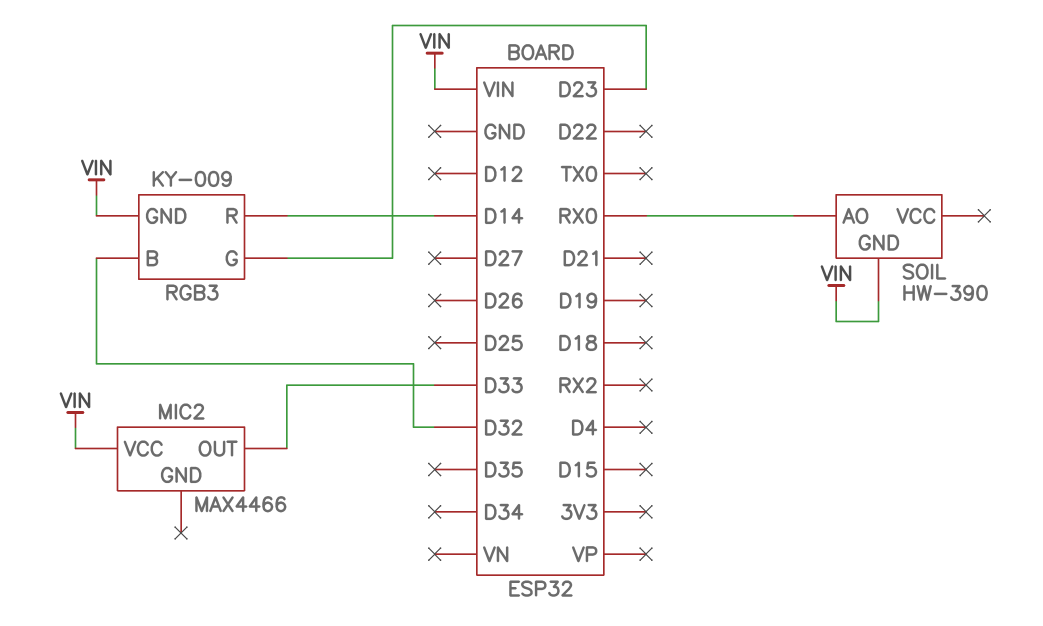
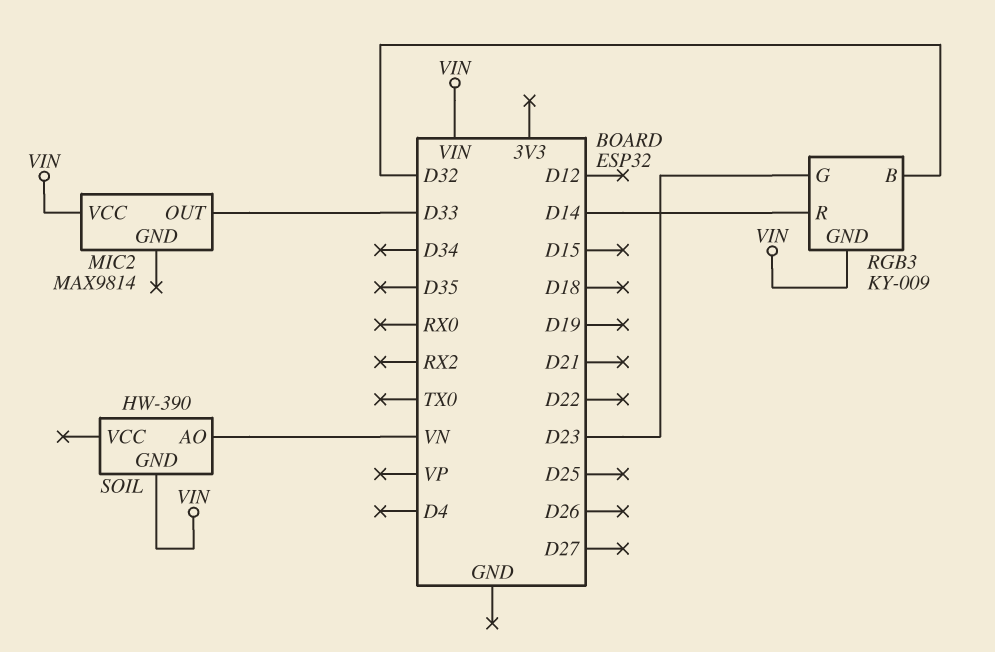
MIC2: MAX4466 -> MAX9814
SOIL pin AO: RX0 -> VN

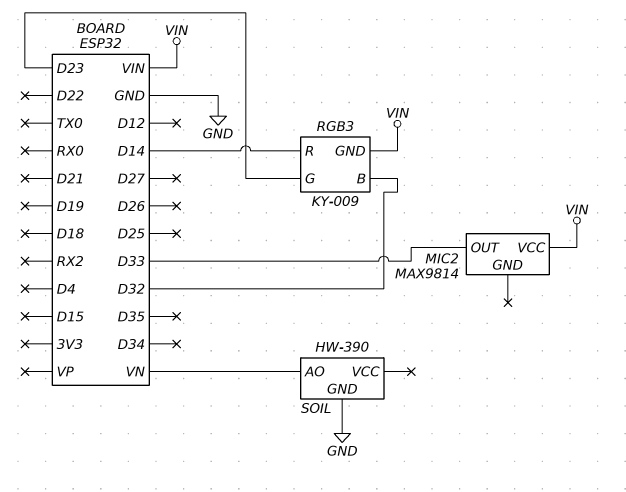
SOIL pin GND: VIN -> GND

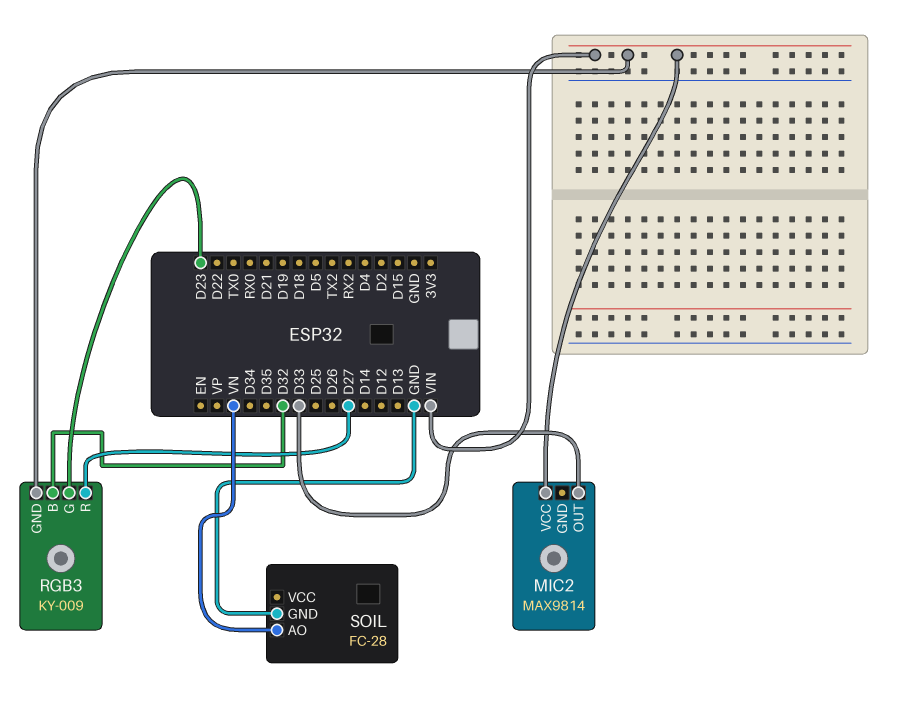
RGB3 pin R: D14 -> D27
SOIL: HW-390 -> FC-28

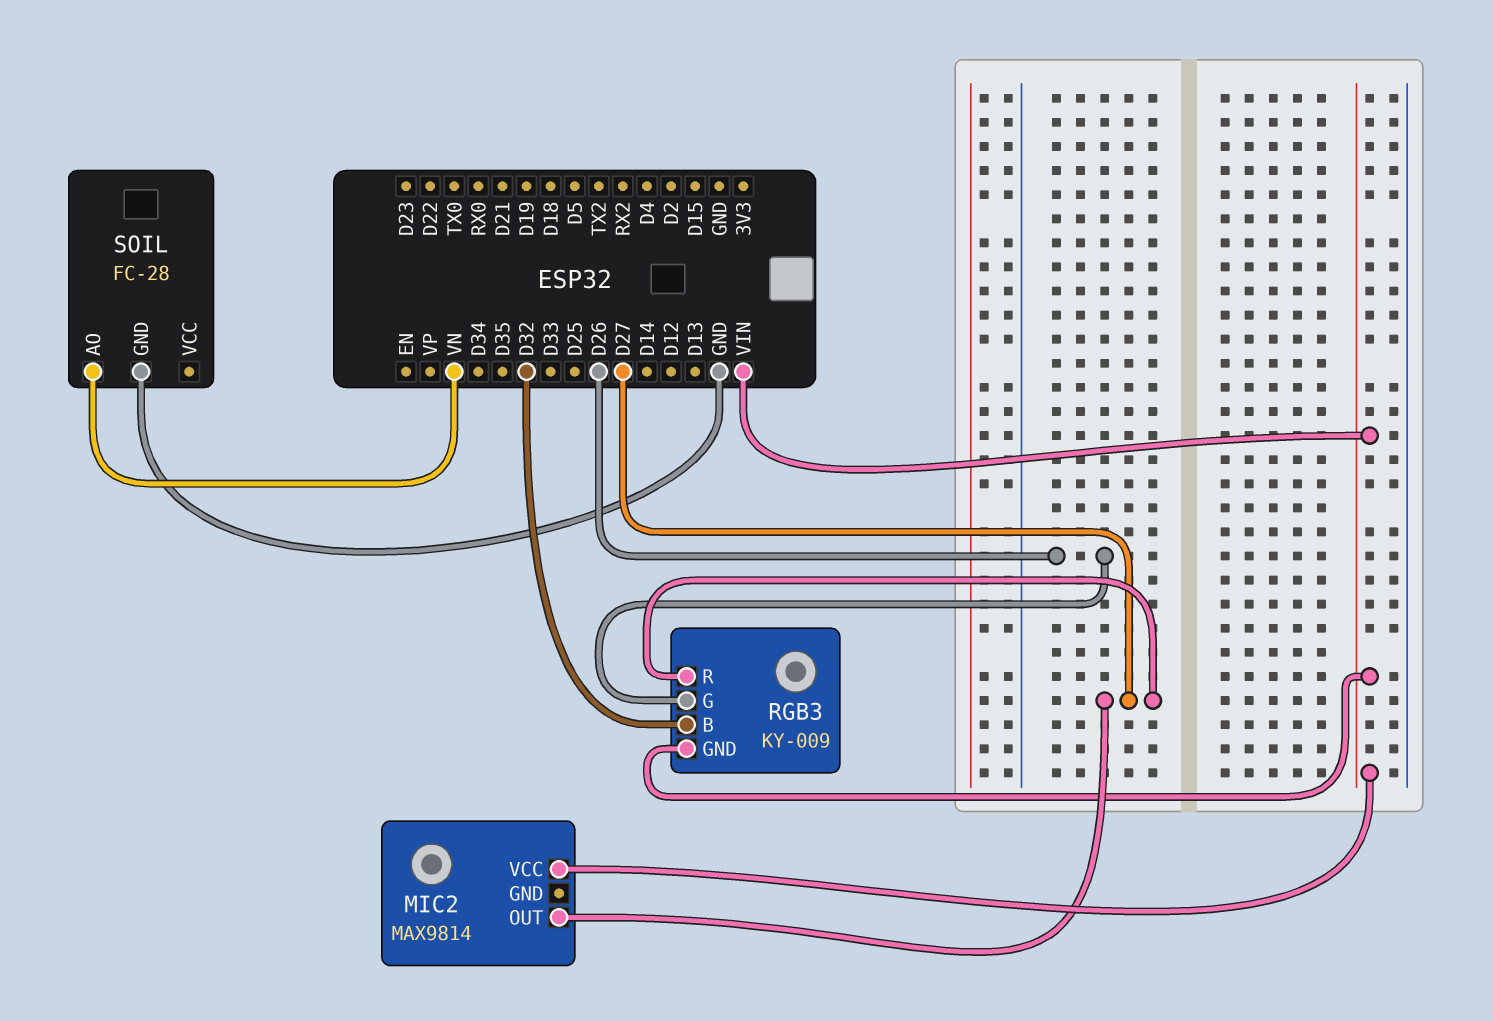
MIC2 pin OUT: D33 -> D27
RGB3 pin G: D23 -> D26

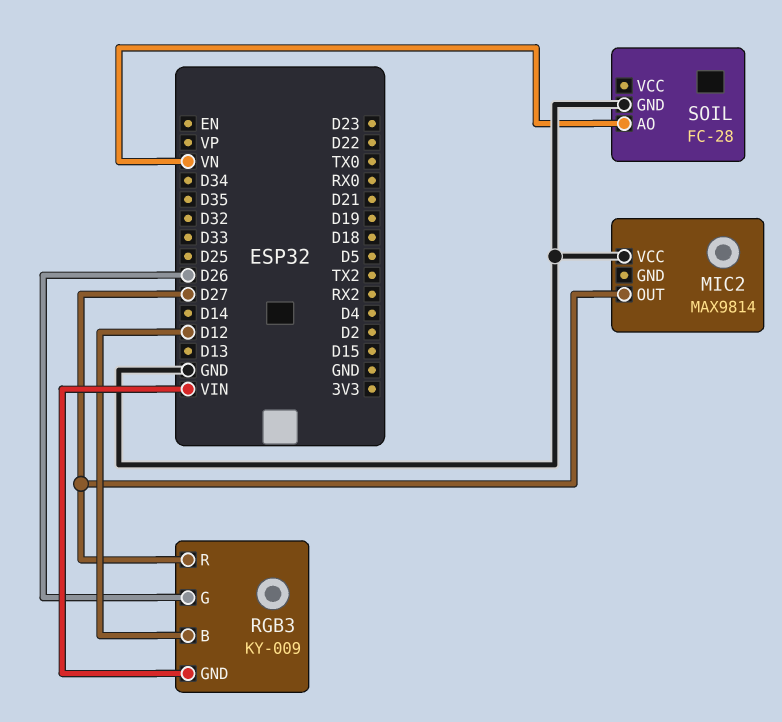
MIC2 pin VCC: VIN -> GND
RGB3 pin B: D32 -> D12

